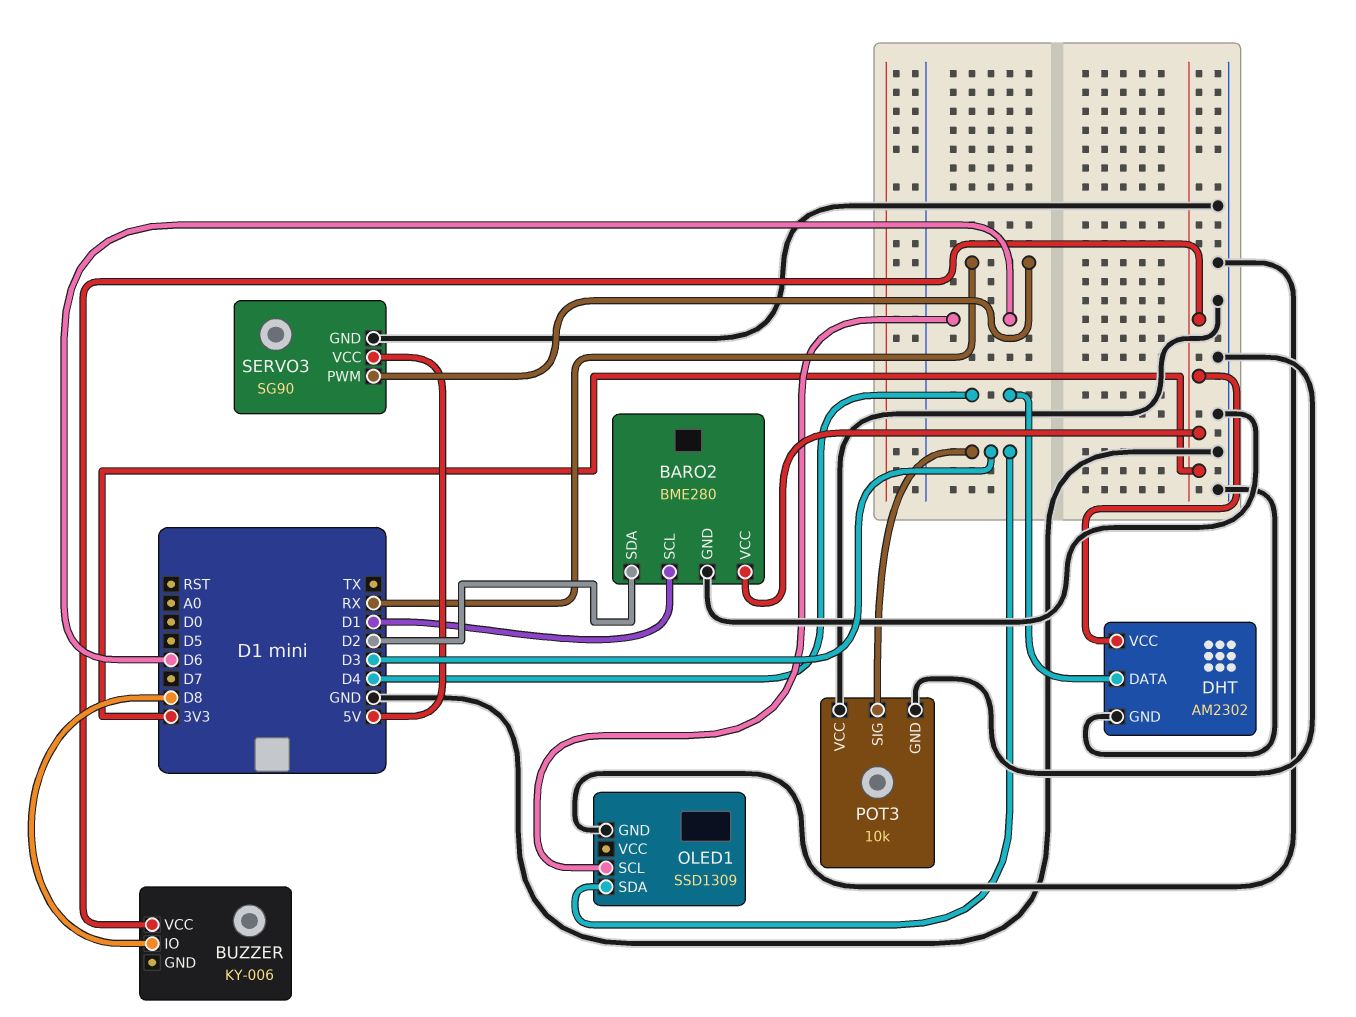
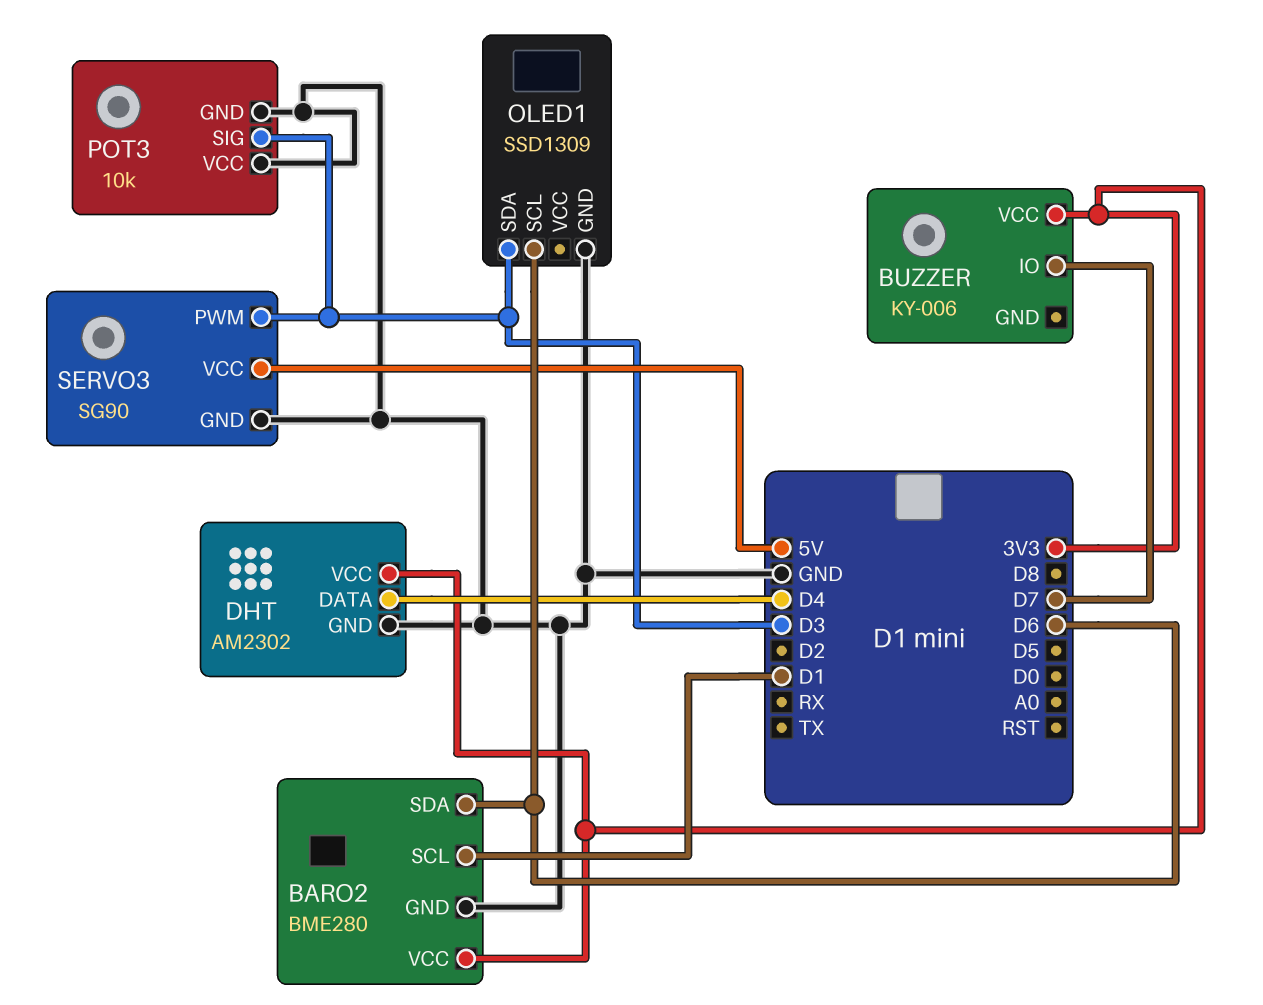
BARO2 pin SDA: D2 -> D6
BUZZER pin IO: D8 -> D7
SERVO3 pin PWM: RX -> D3

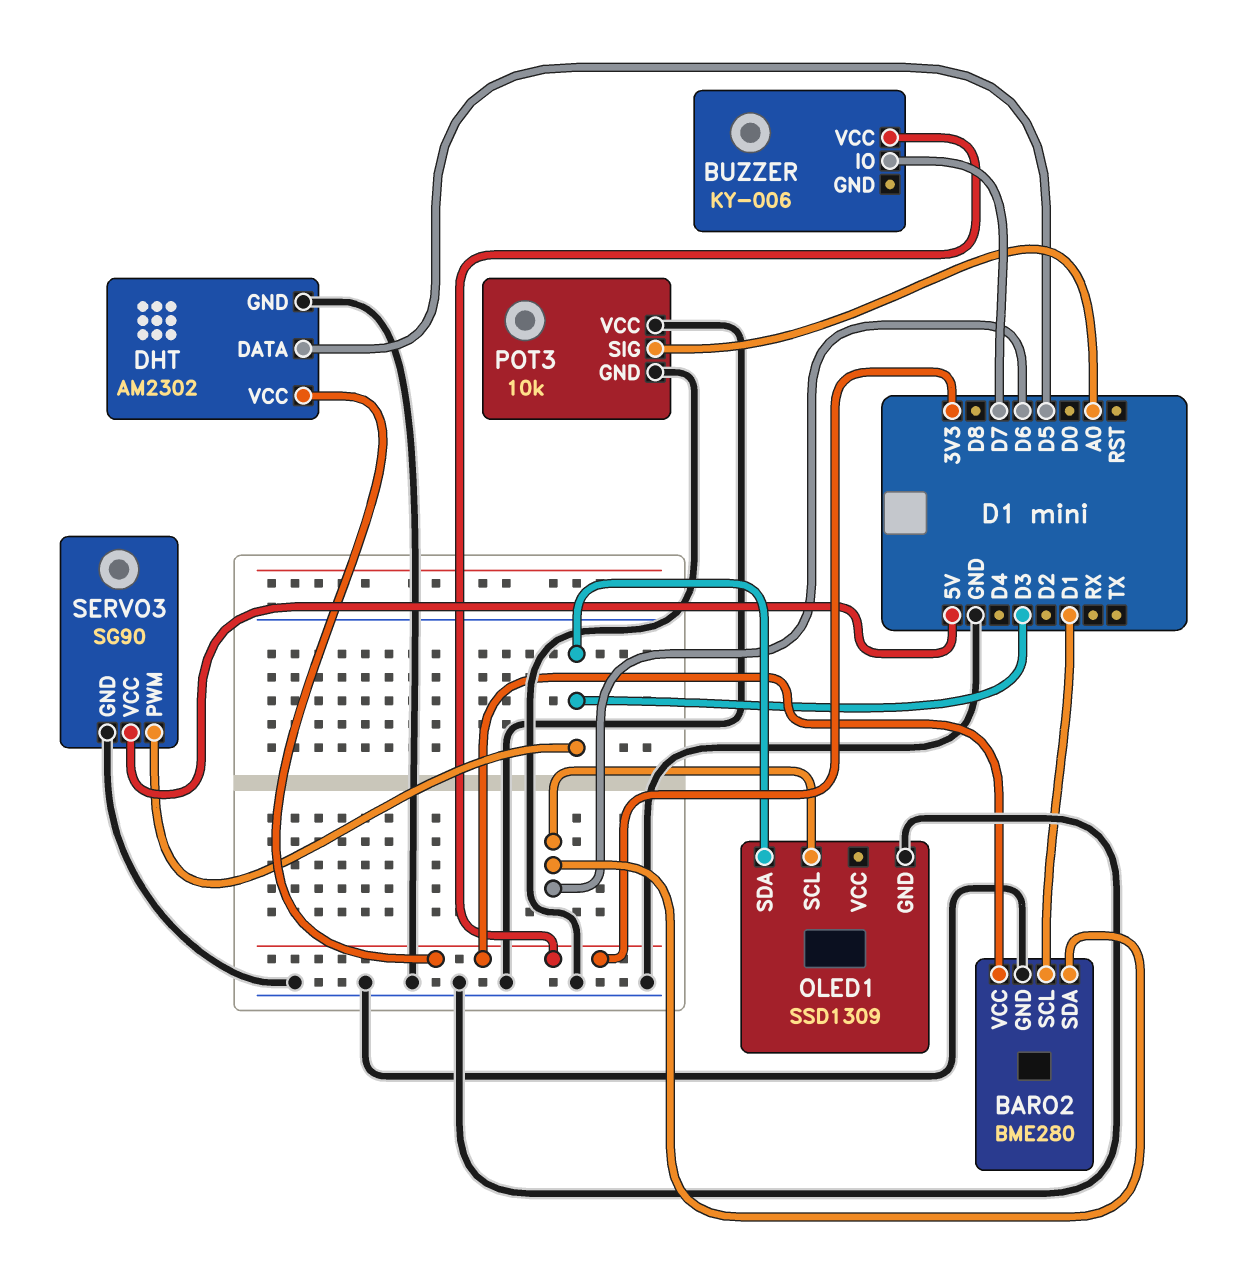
DHT pin DATA: D4 -> D5
POT3 pin SIG: D3 -> A0

